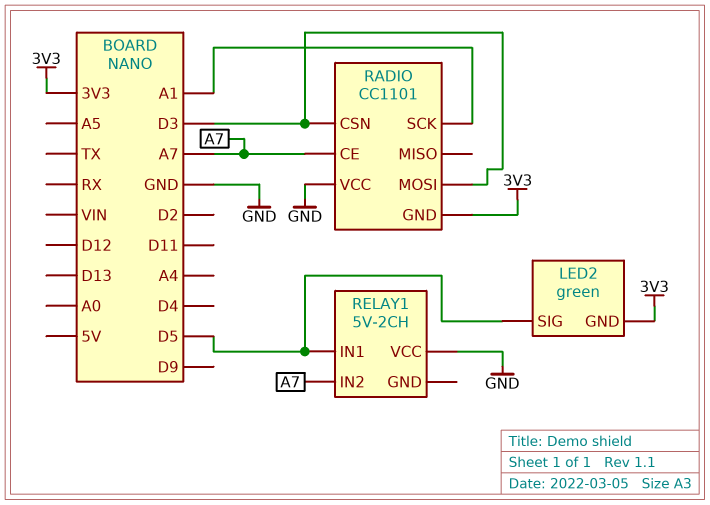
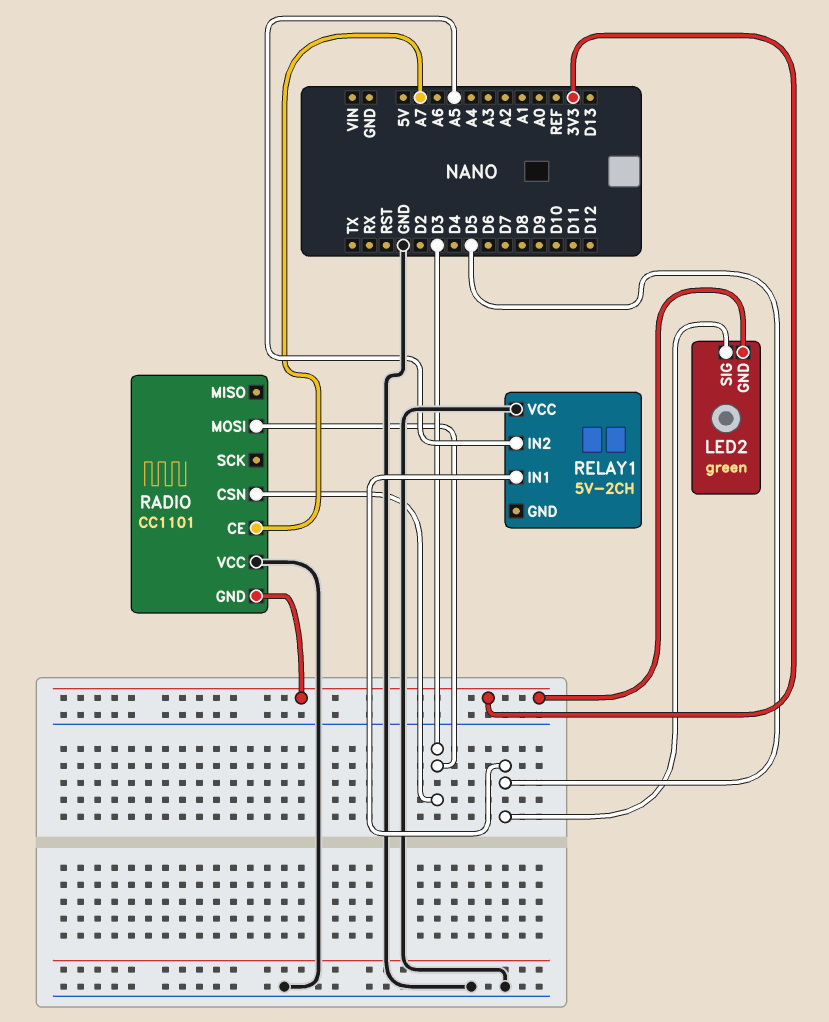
RADIO pin SCK: A1 -> none
RELAY1 pin IN2: A7 -> A5

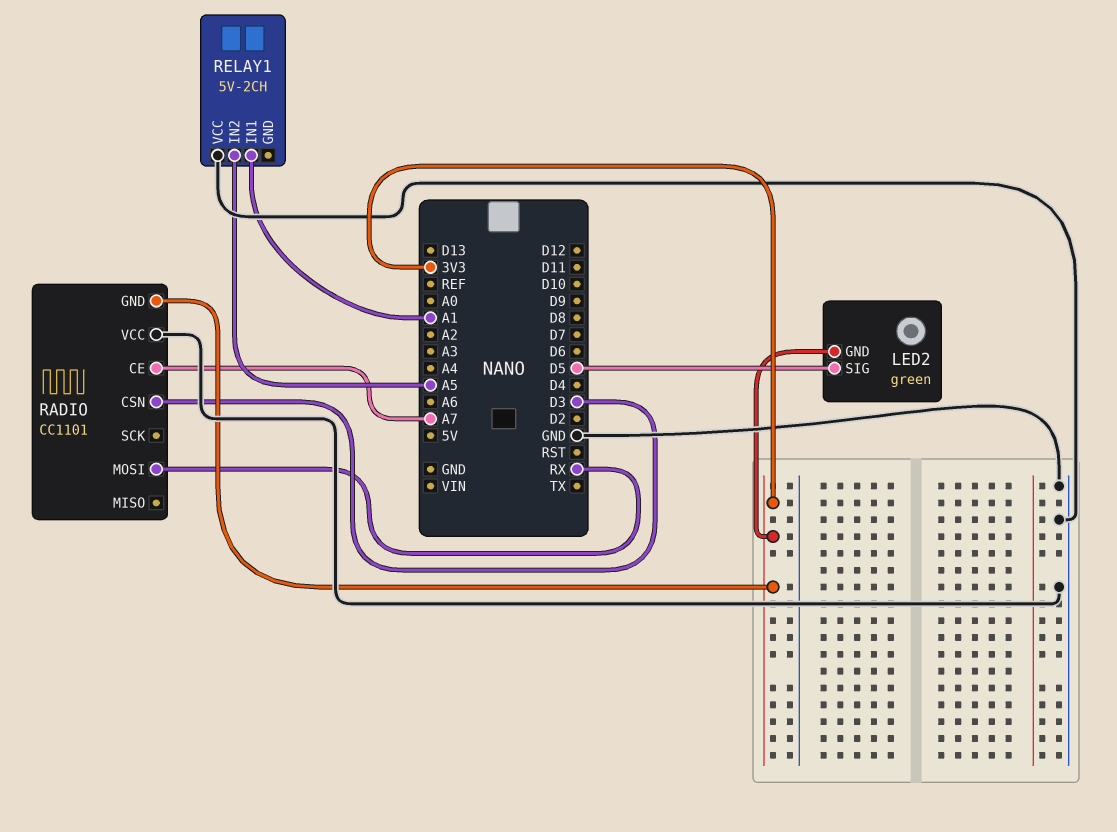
RADIO pin MOSI: D3 -> RX
RELAY1 pin IN1: D5 -> A1

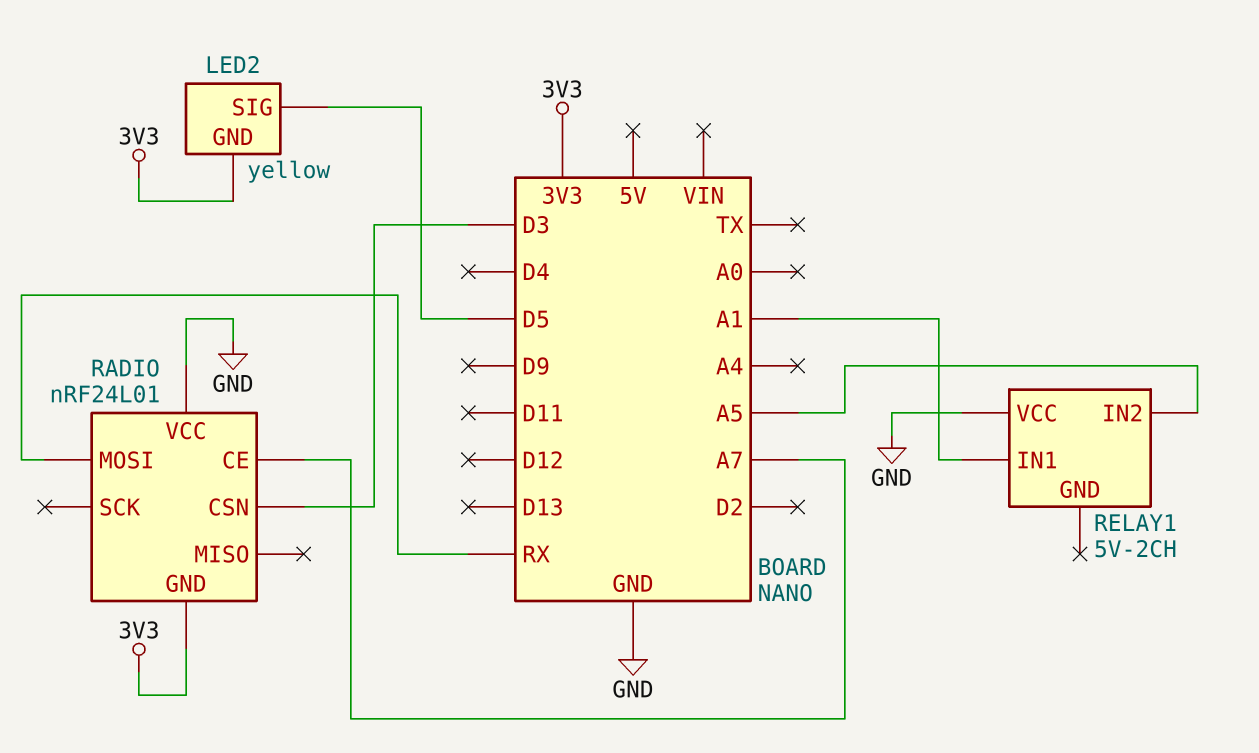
LED2: green -> yellow
RADIO: CC1101 -> nRF24L01

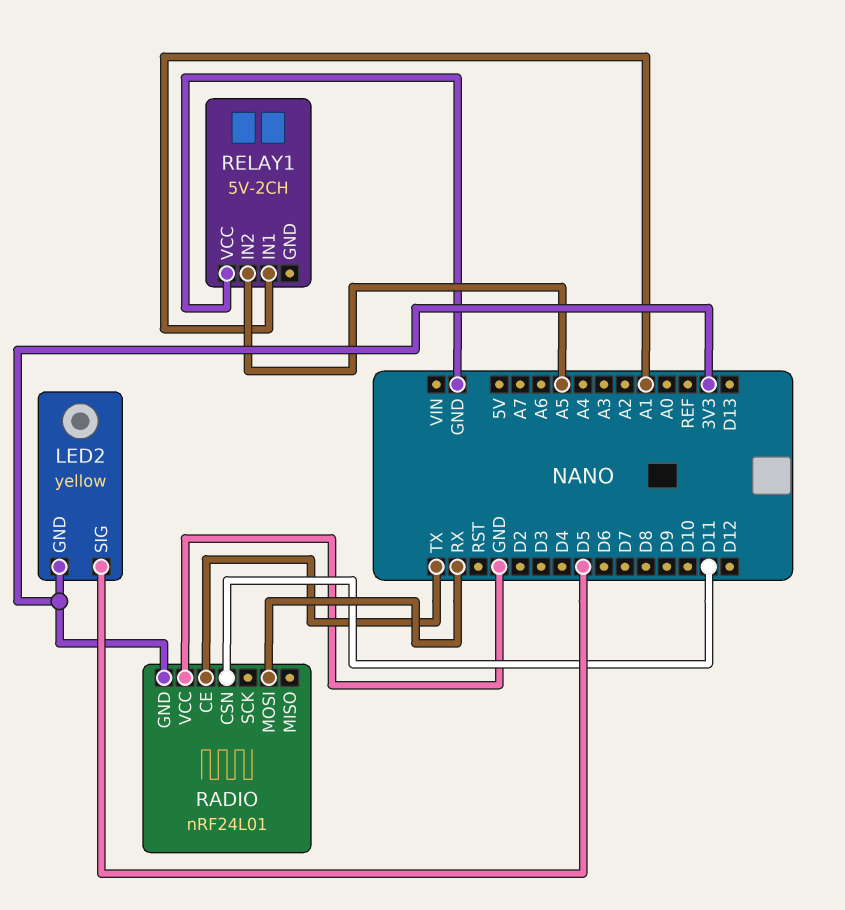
RADIO pin CE: A7 -> TX
RADIO pin CSN: D3 -> D11

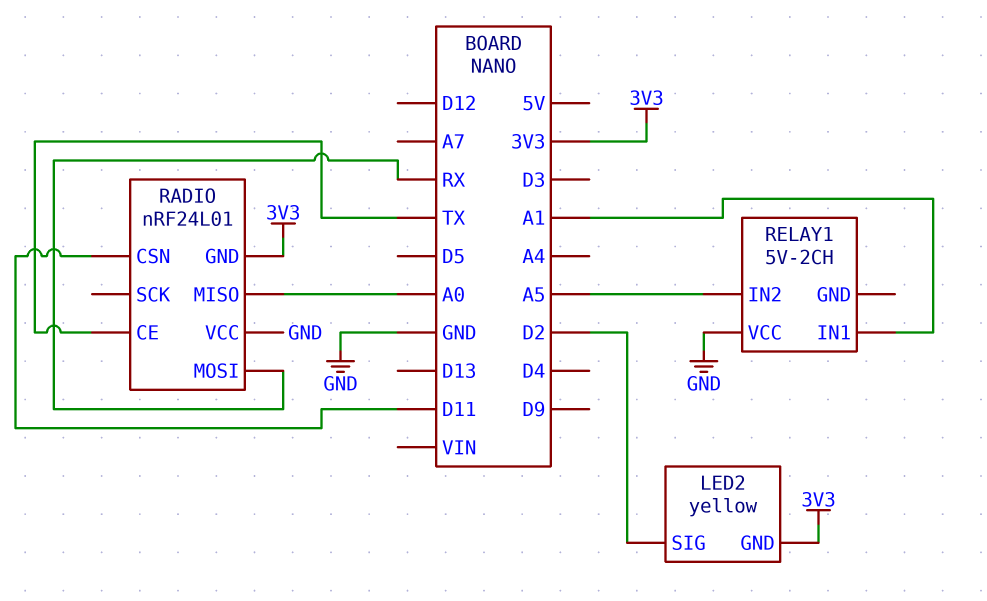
LED2 pin SIG: D5 -> D2
RADIO pin MISO: none -> A0

